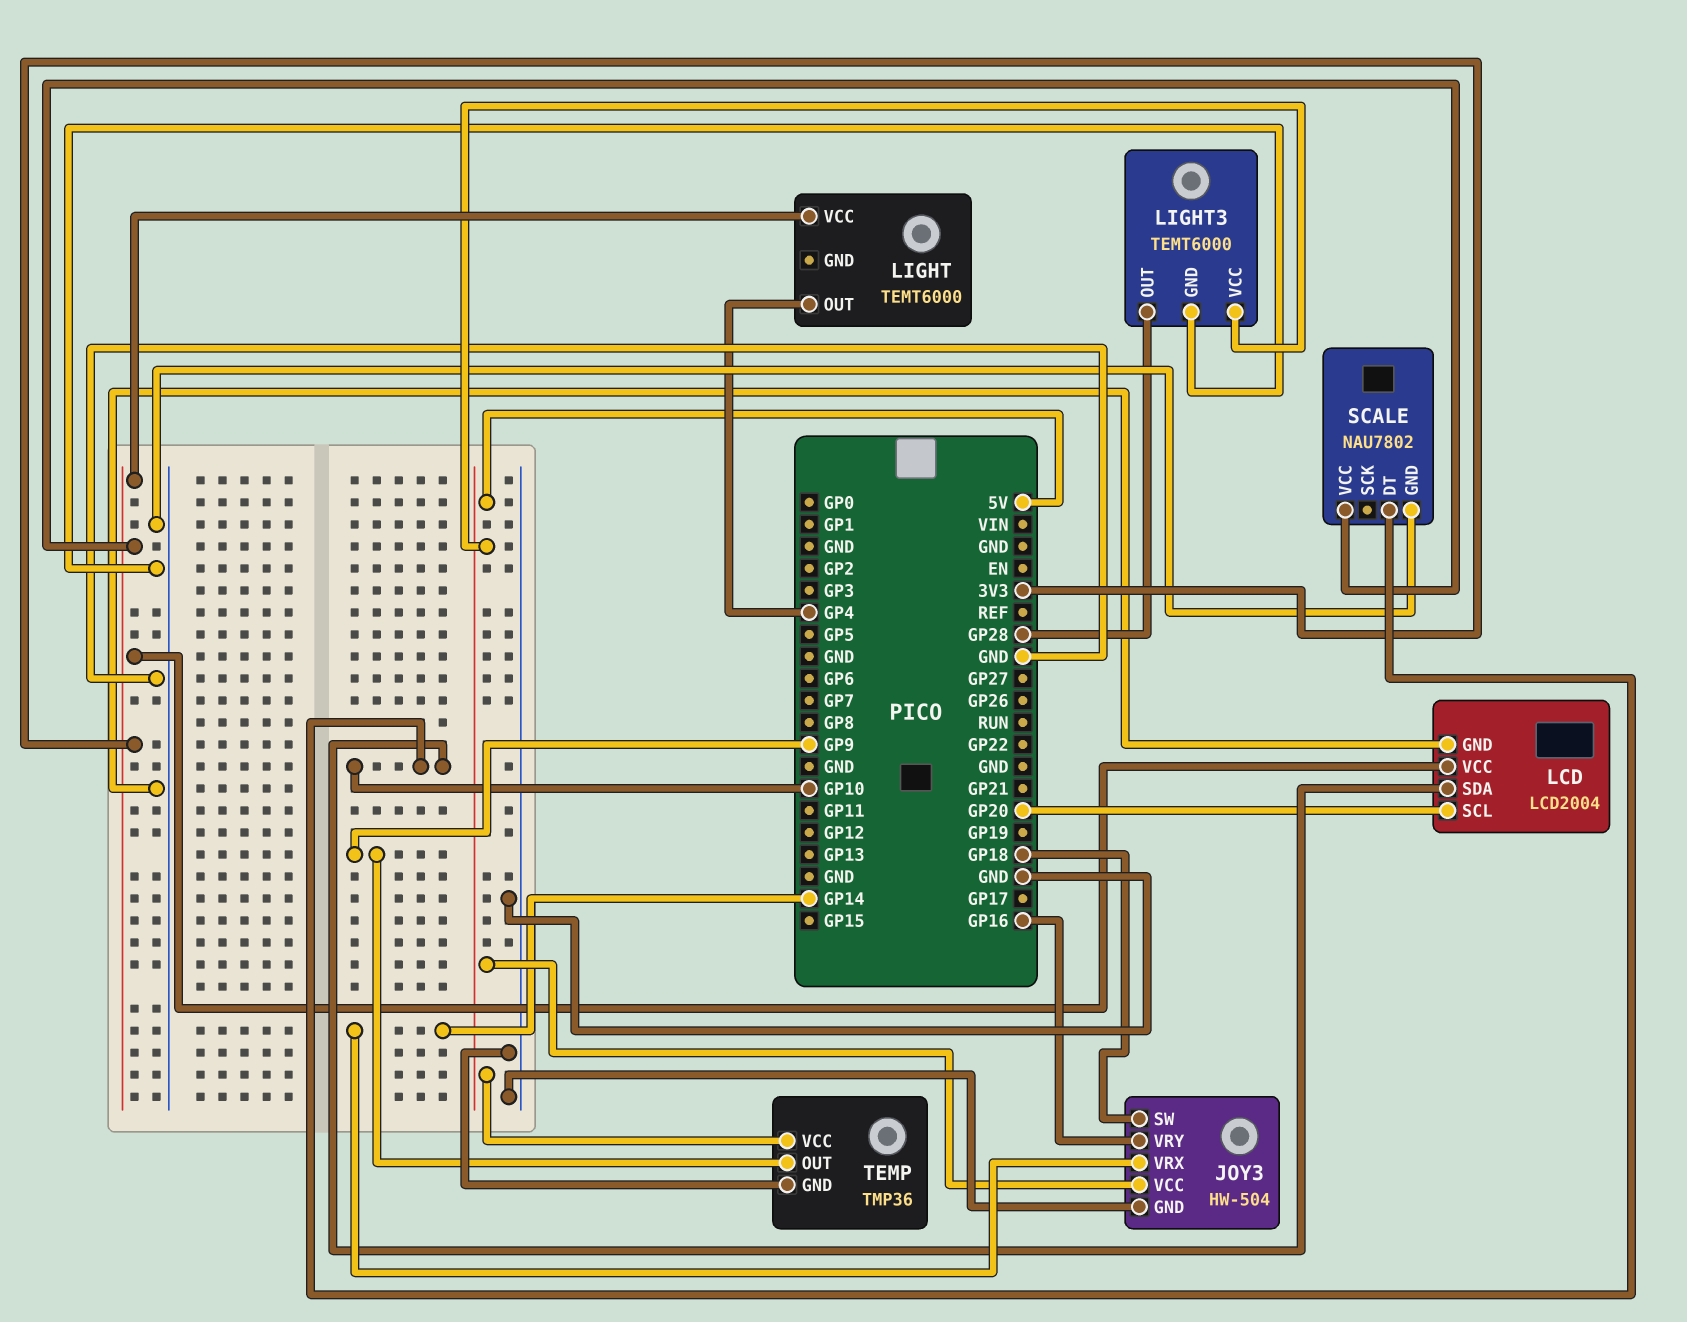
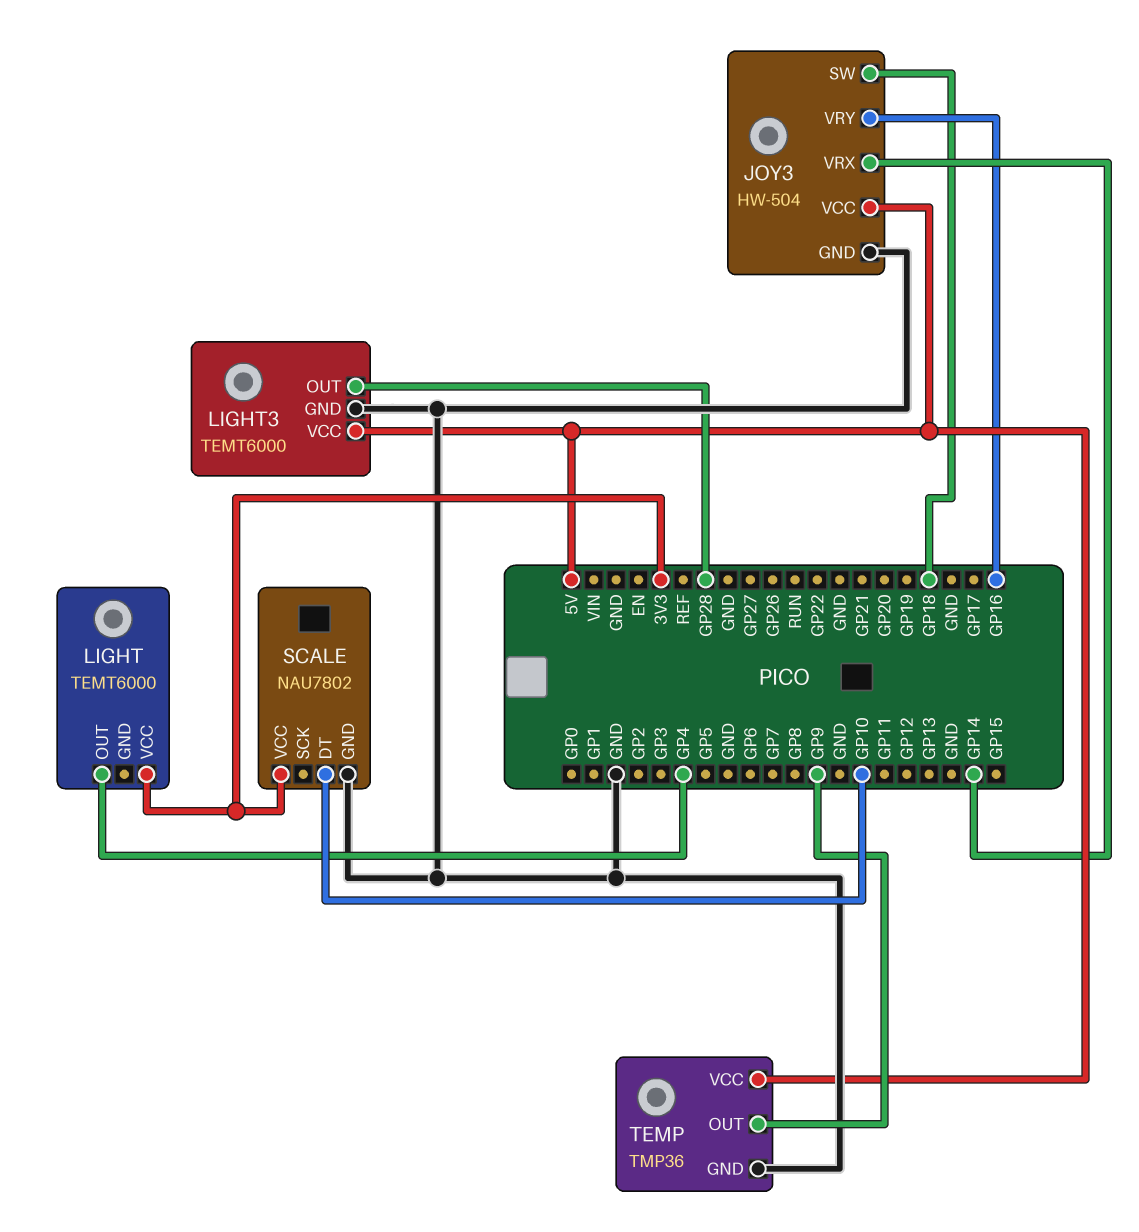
LCD: LCD2004 -> none
LCD pin GND: GND -> none
LCD pin SCL: GP20 -> none
LCD pin SDA: GP10 -> none
LCD pin VCC: 3V3 -> none

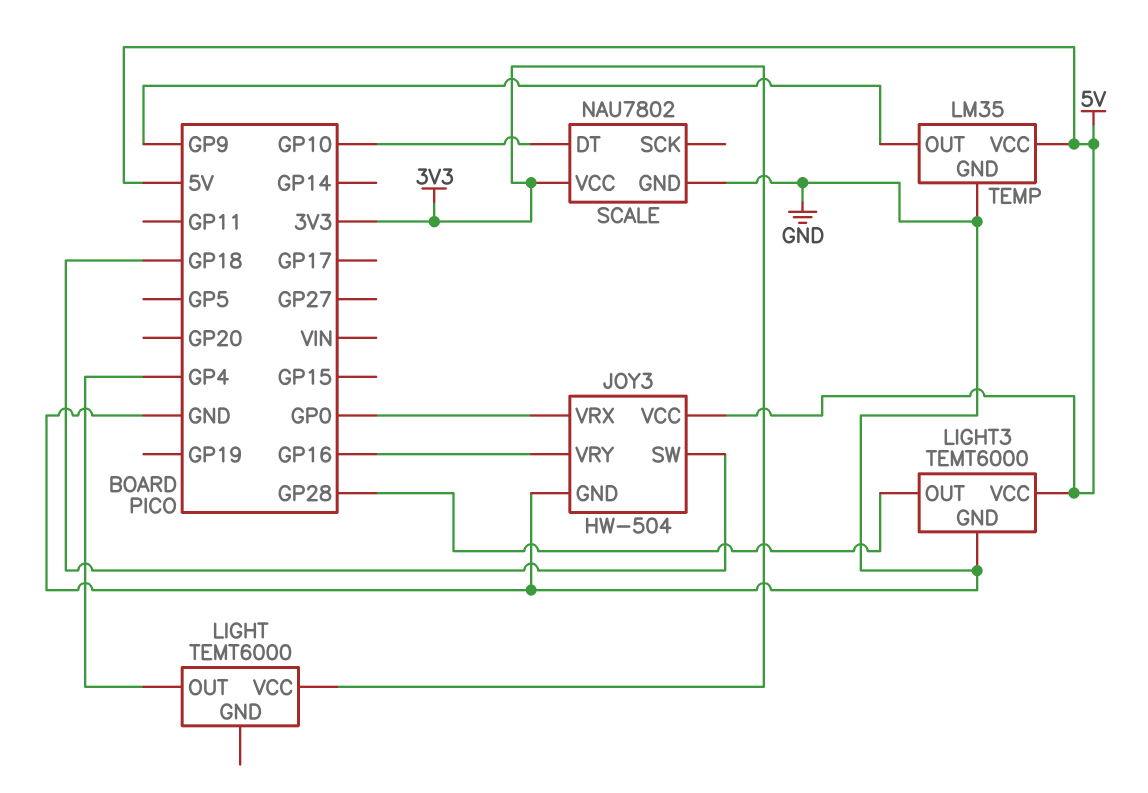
JOY3 pin VRX: GP14 -> GP0
TEMP: TMP36 -> LM35

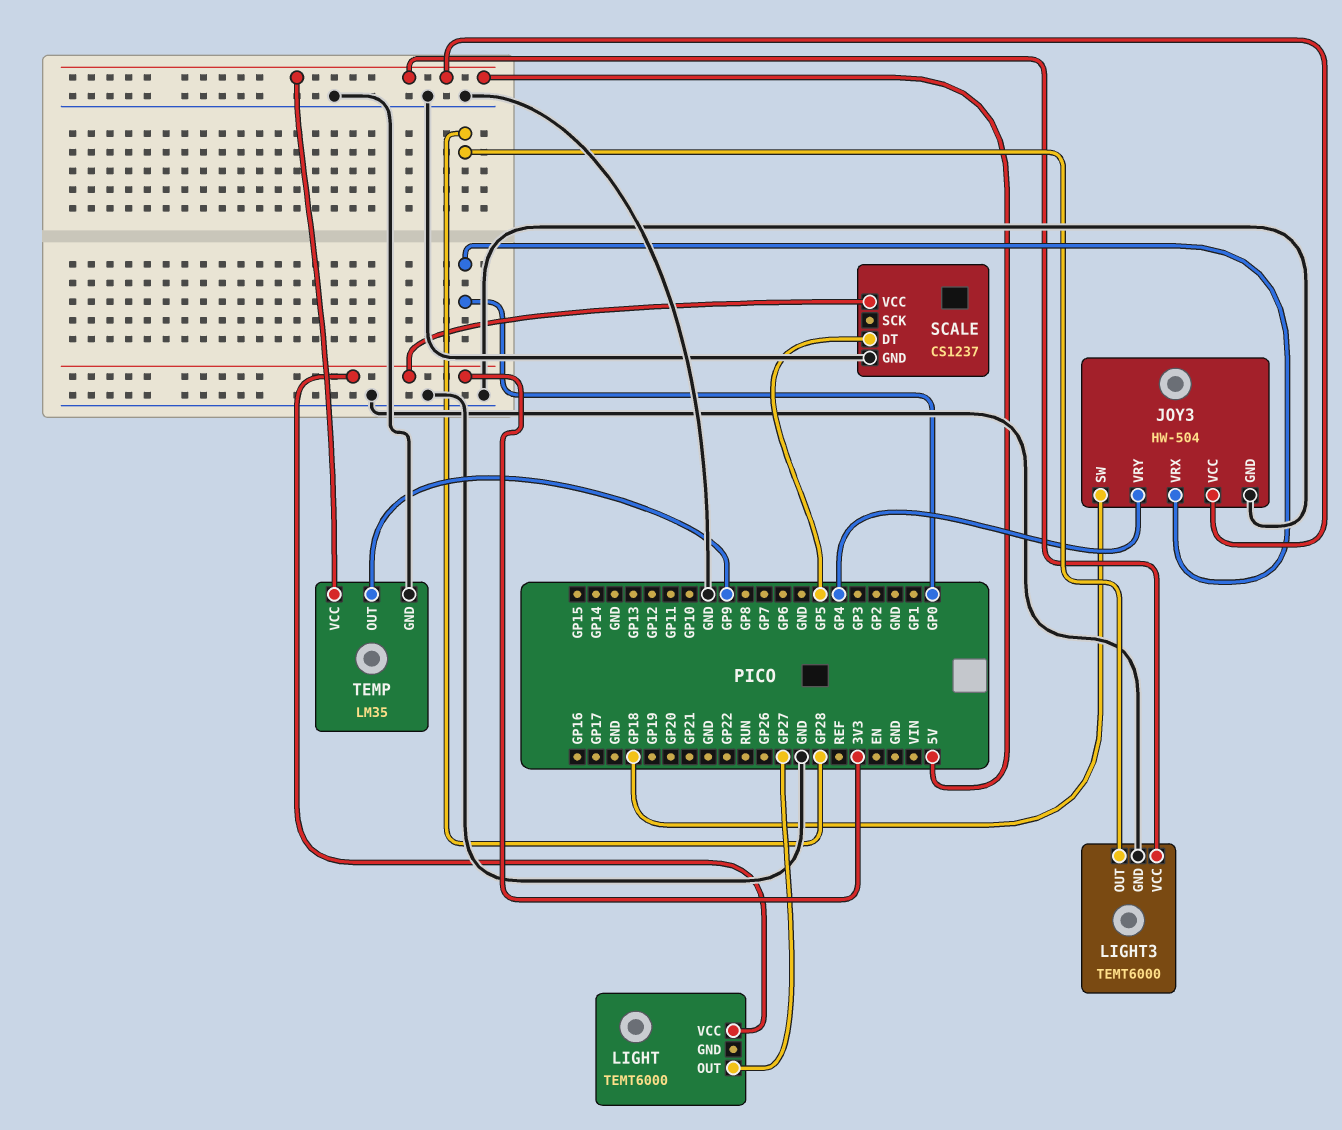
JOY3 pin VRY: GP16 -> GP4
LIGHT pin OUT: GP4 -> GP27
SCALE: NAU7802 -> CS1237
SCALE pin DT: GP10 -> GP5

